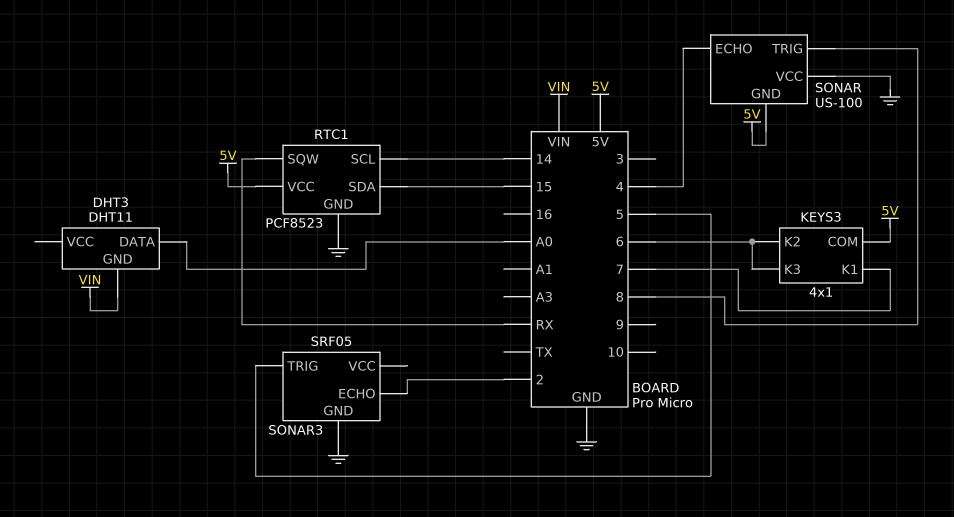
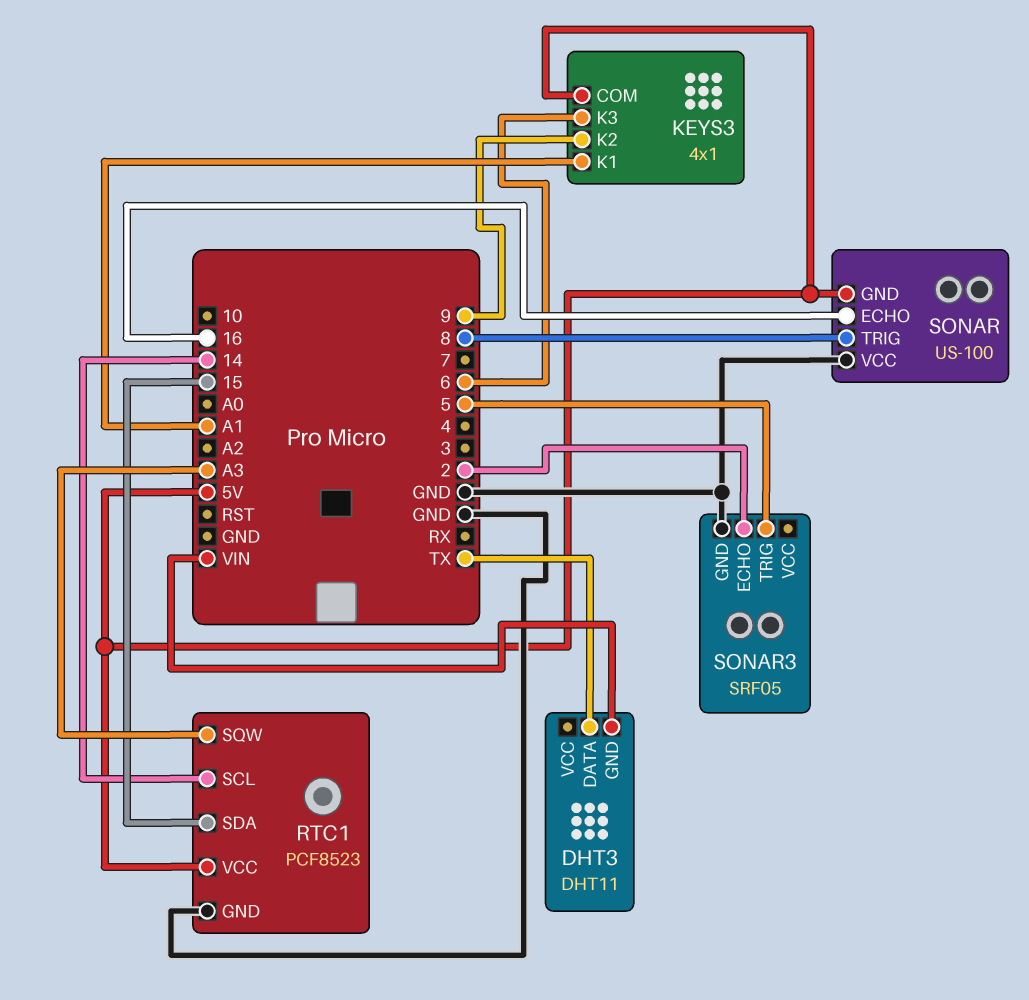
DHT3 pin DATA: A0 -> TX
KEYS3 pin K1: 7 -> A1
KEYS3 pin K2: 6 -> 9
RTC1 pin SQW: RX -> A3
SONAR pin ECHO: 4 -> 16

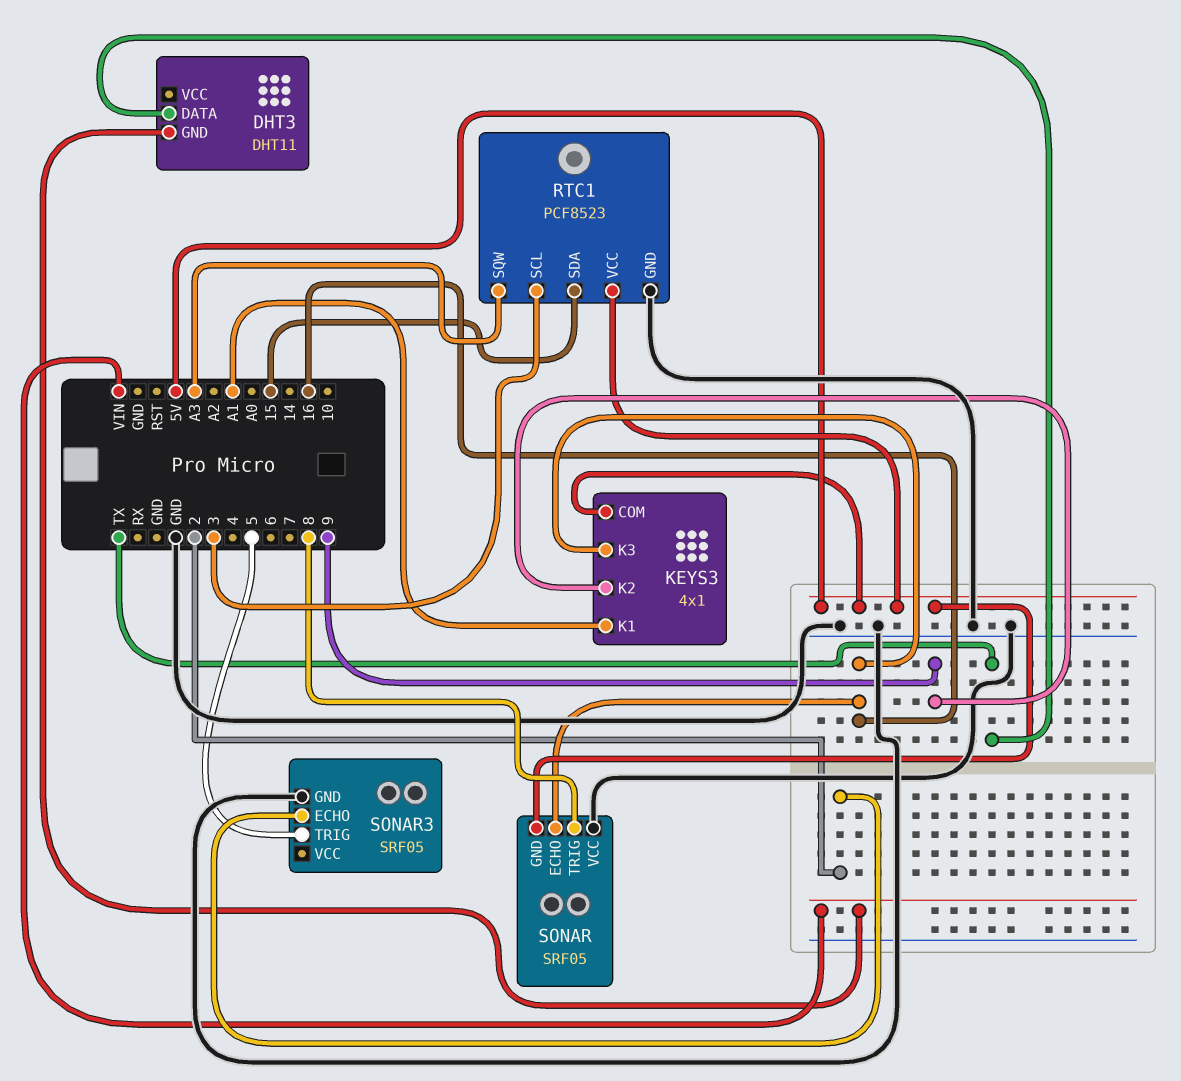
KEYS3 pin K3: 6 -> 16
RTC1 pin SCL: 14 -> 3
SONAR: US-100 -> SRF05

